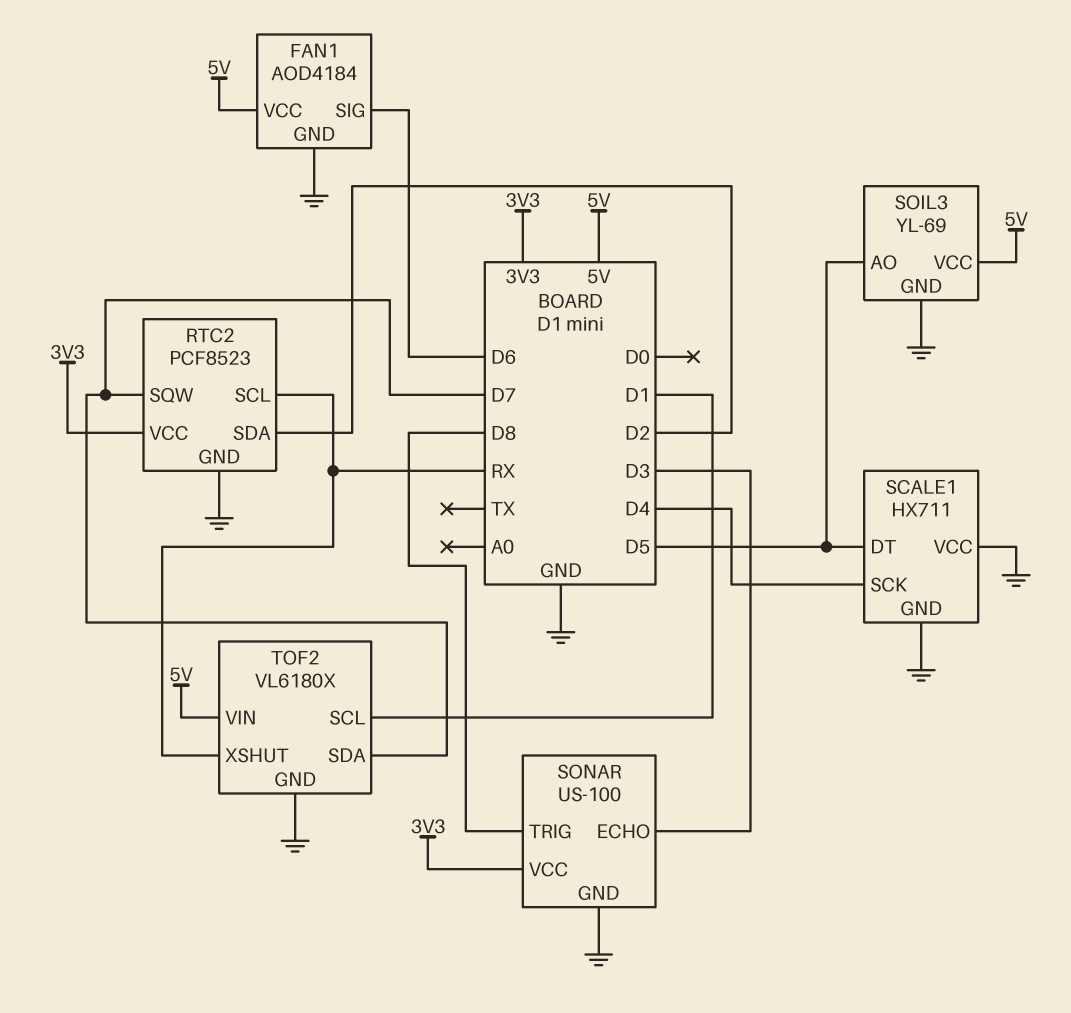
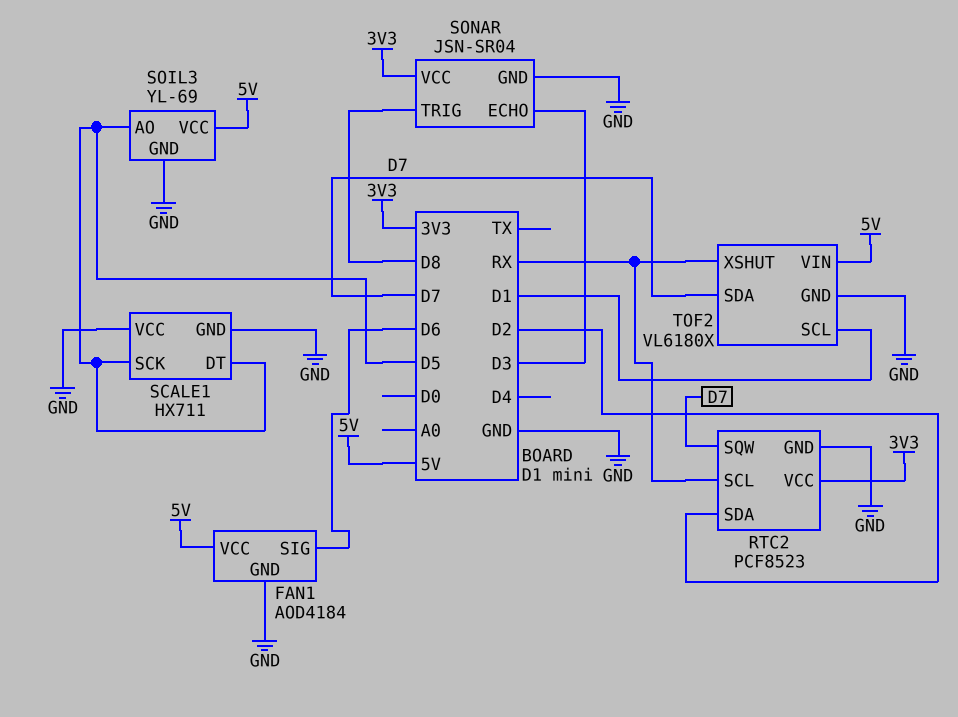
SCALE1 pin SCK: D4 -> D5
SONAR: US-100 -> JSN-SR04

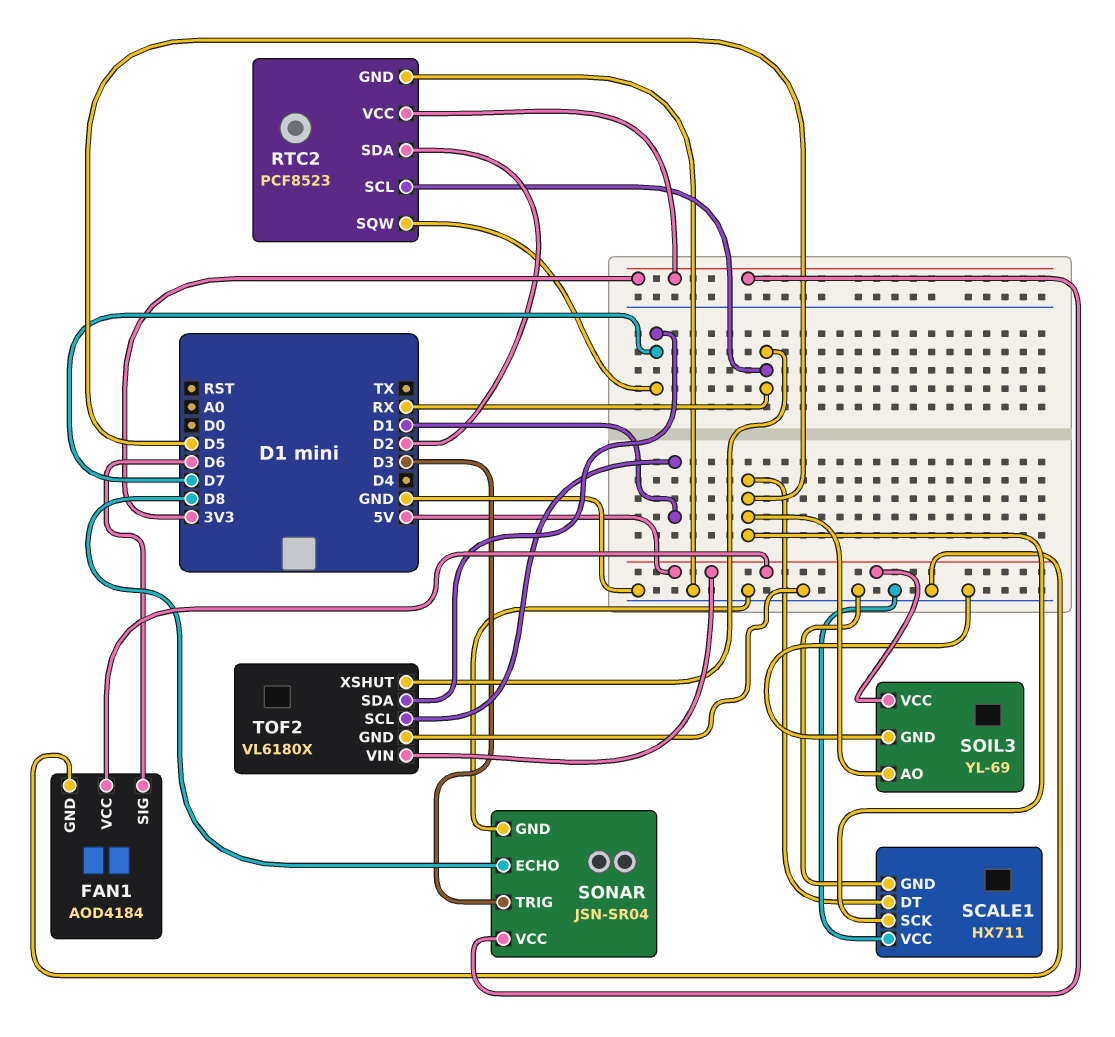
SONAR pin ECHO: D3 -> D8
SONAR pin TRIG: D8 -> D3

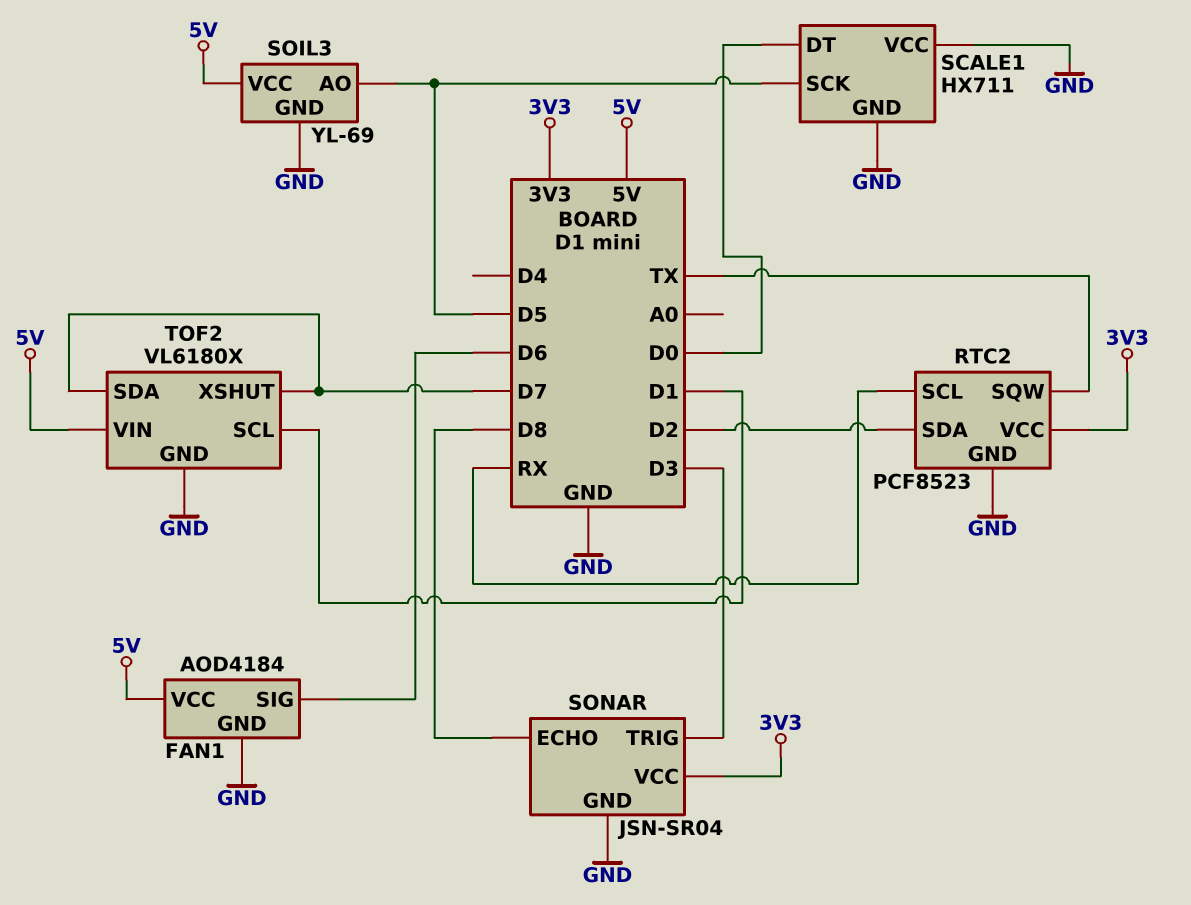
RTC2 pin SQW: D7 -> TX
SCALE1 pin DT: D5 -> D0
TOF2 pin XSHUT: RX -> D7

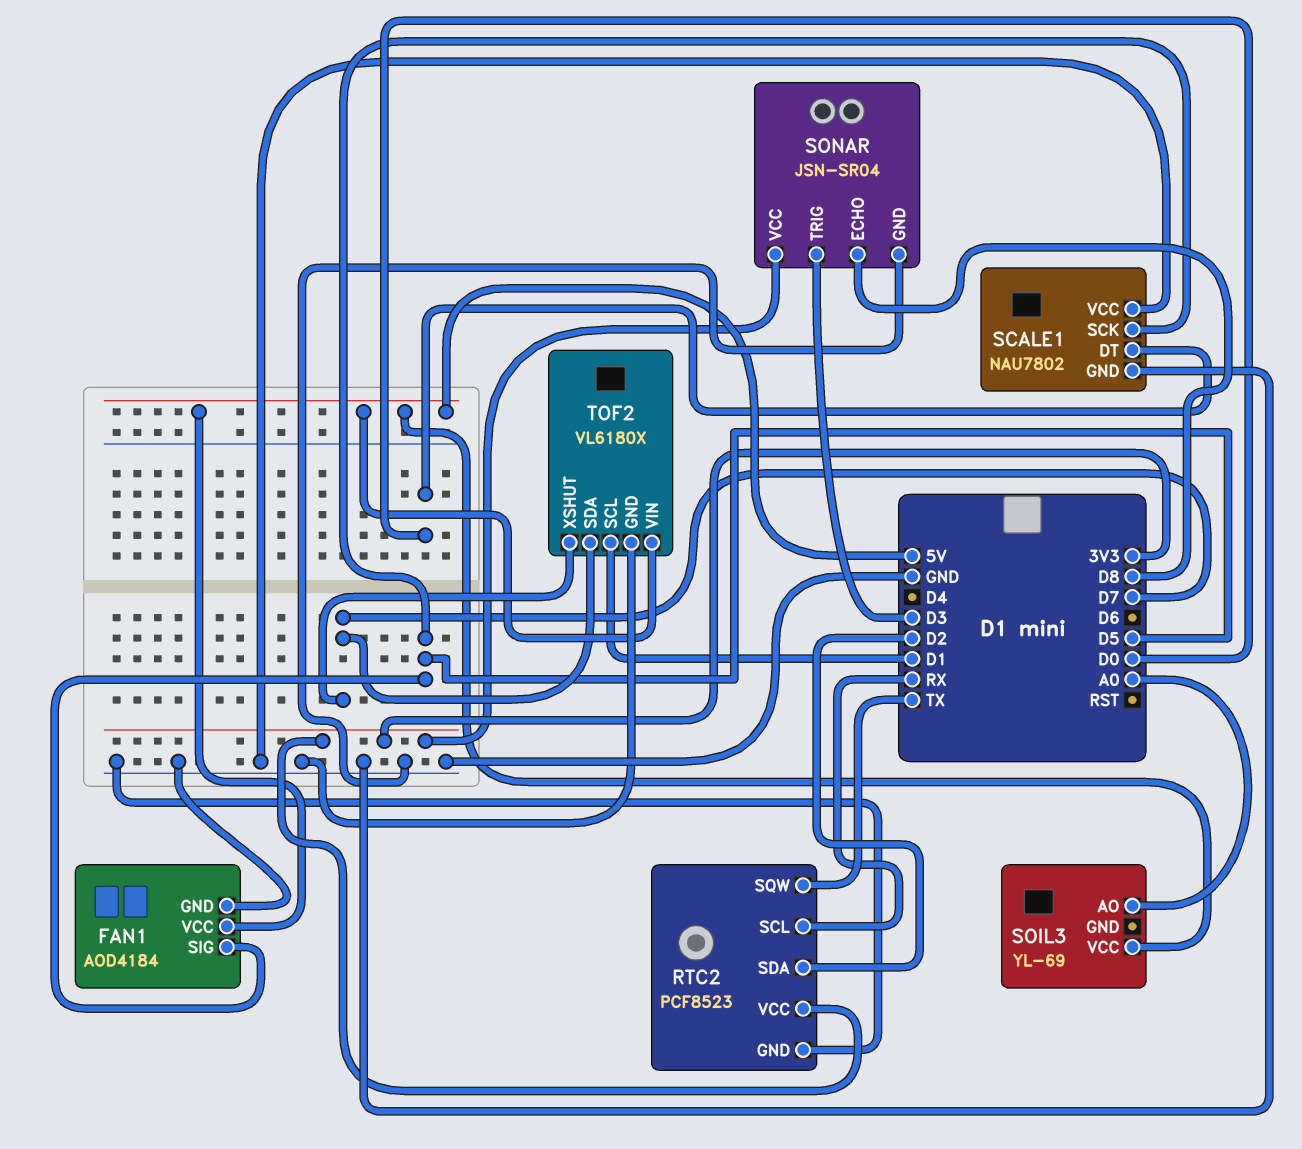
FAN1 pin SIG: D6 -> D5
SCALE1: HX711 -> NAU7802
SOIL3 pin AO: D5 -> A0
SOIL3 pin GND: GND -> none

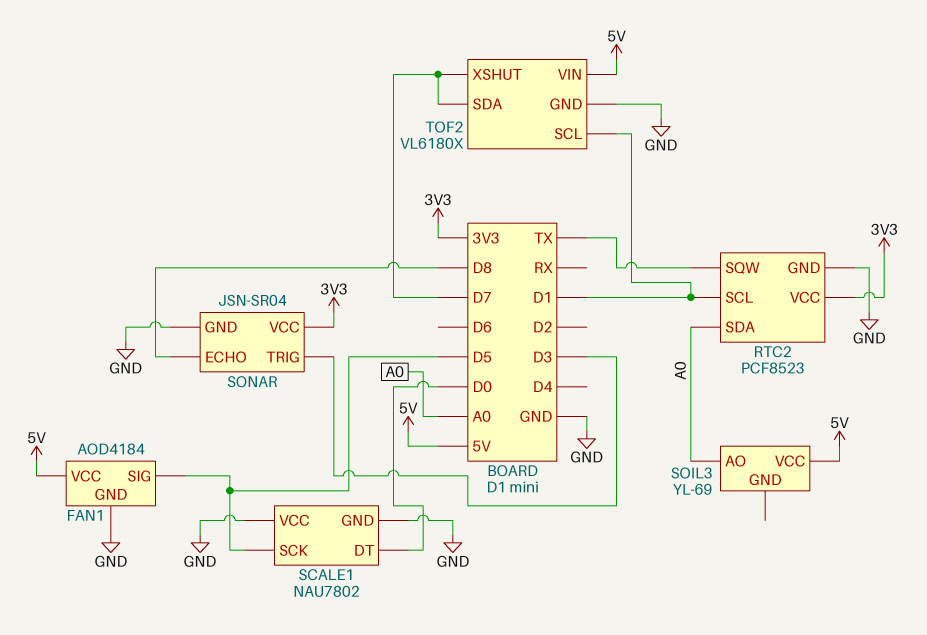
RTC2 pin SCL: RX -> D1
RTC2 pin SDA: D2 -> A0

